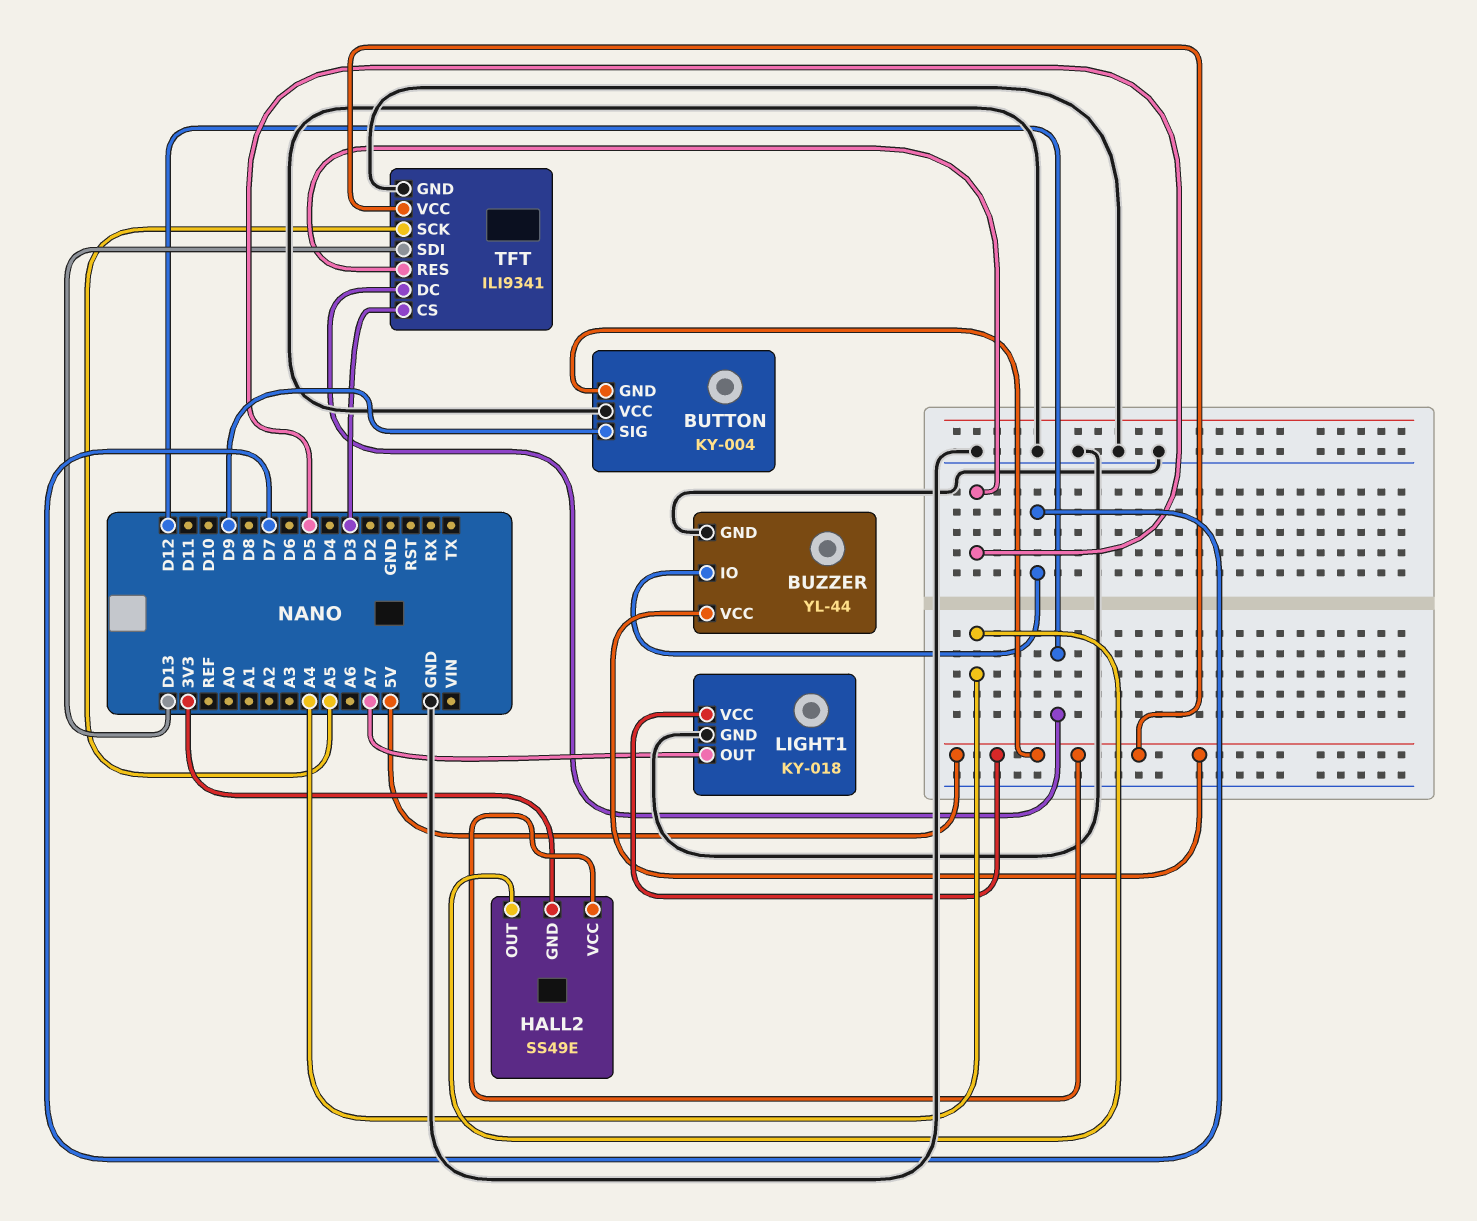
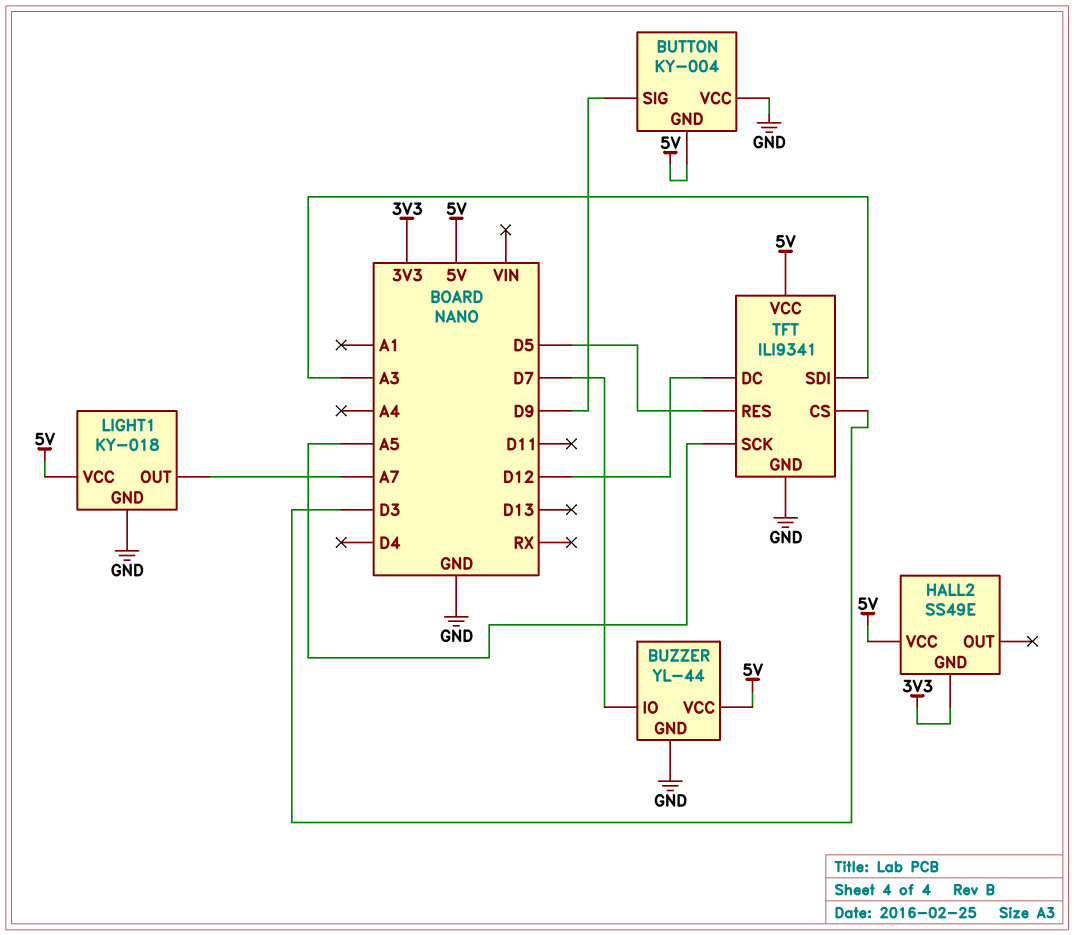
HALL2 pin OUT: A4 -> none
TFT pin SDI: D13 -> A3

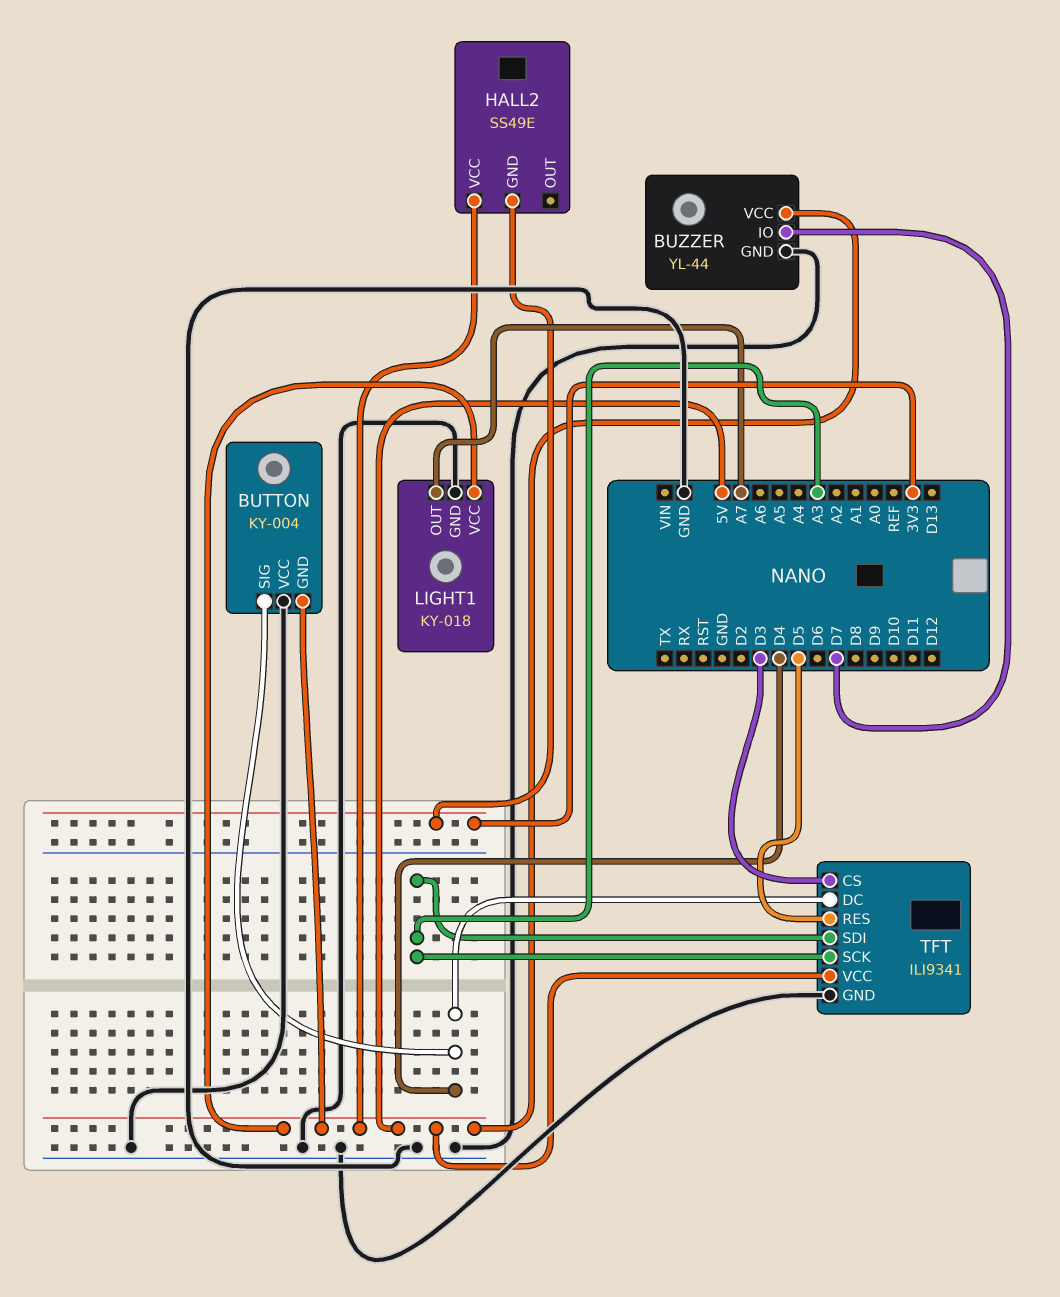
BUTTON pin SIG: D9 -> D4
TFT pin DC: D12 -> D4
TFT pin SCK: A5 -> A3

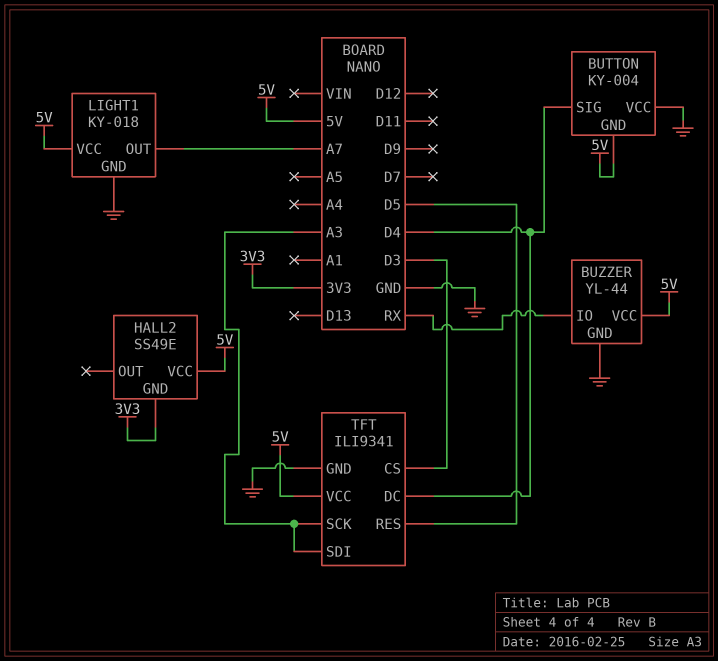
BUZZER pin IO: D7 -> RX

